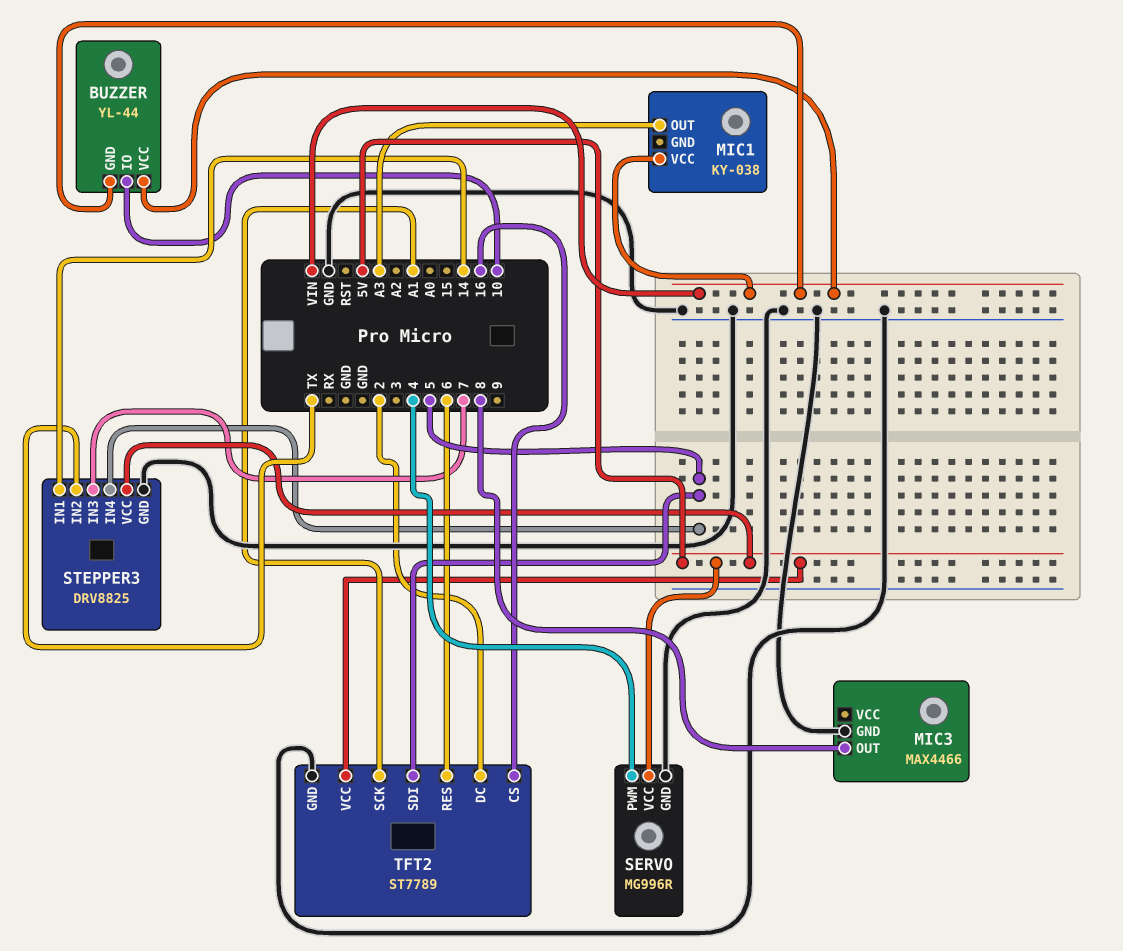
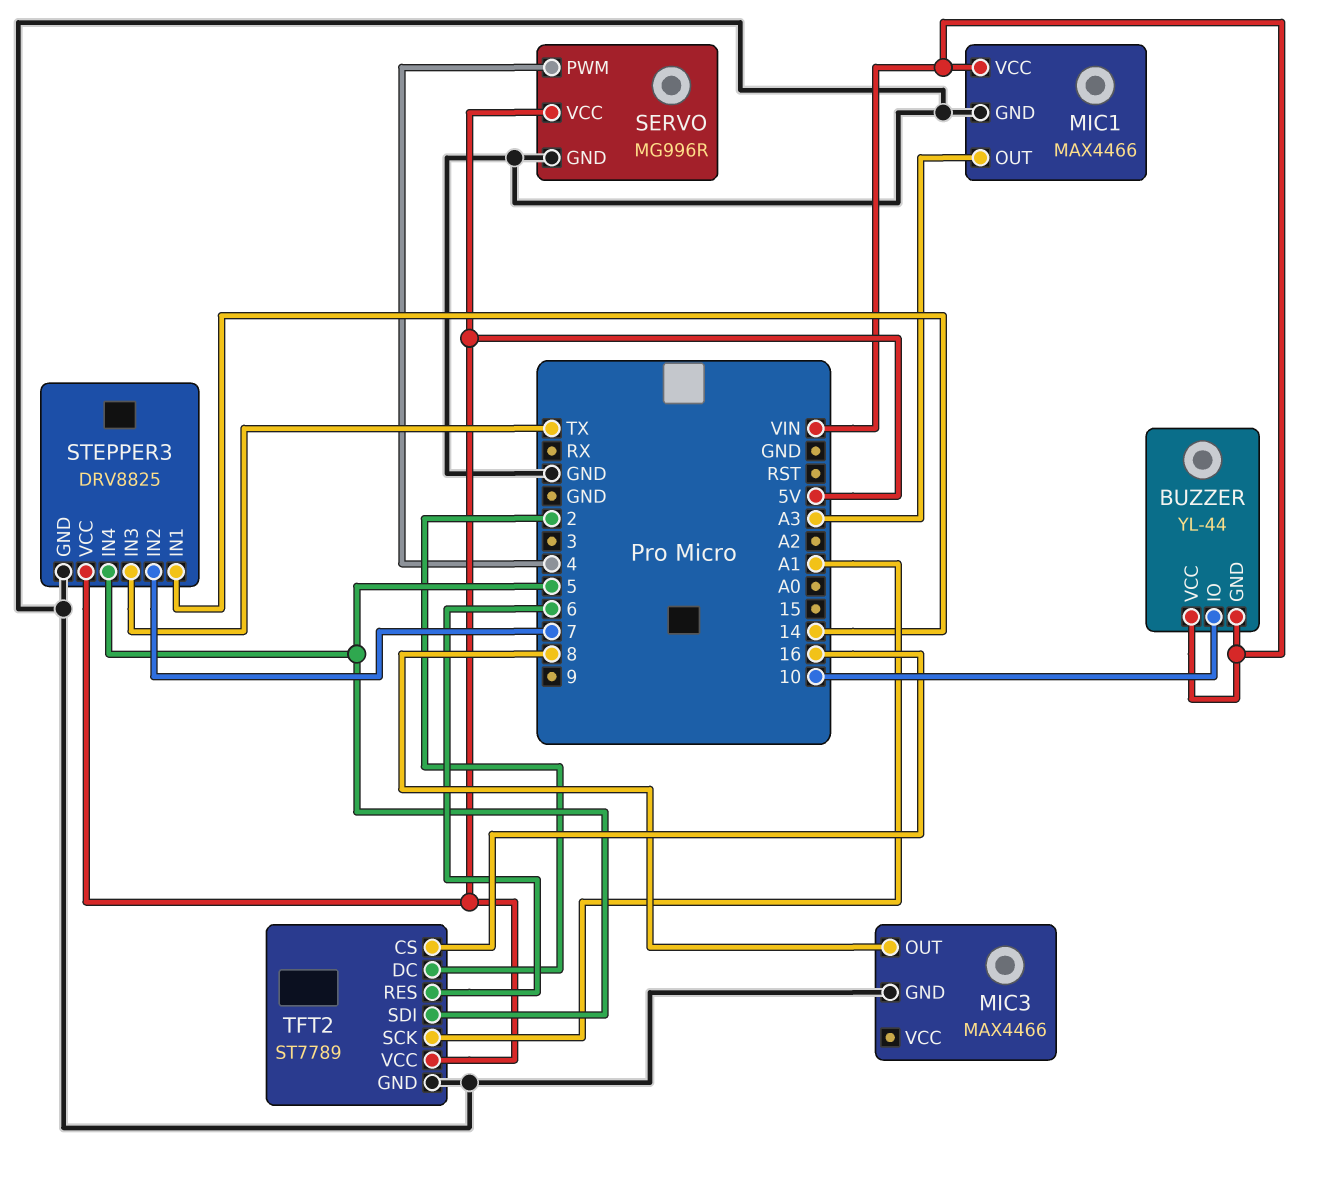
MIC1: KY-038 -> MAX4466
MIC1 pin GND: none -> GND
STEPPER3 pin IN2: TX -> 7
STEPPER3 pin IN3: 7 -> TX

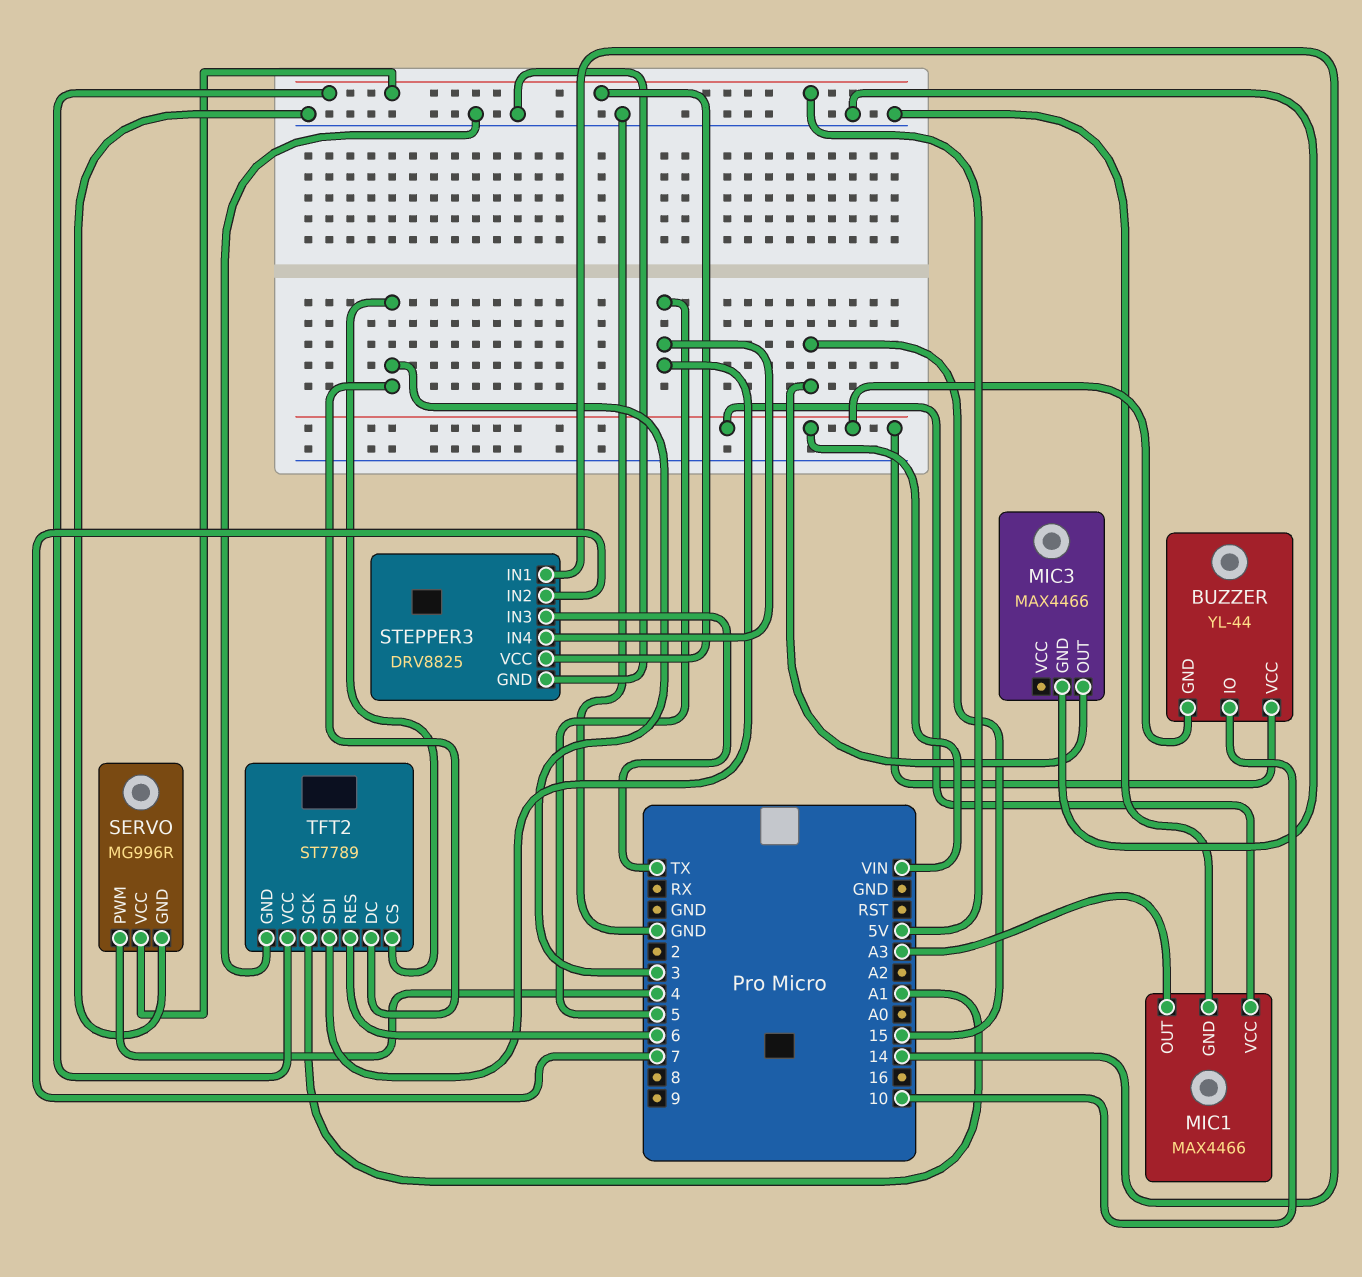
MIC3 pin OUT: 8 -> 15
TFT2 pin CS: 16 -> 3
TFT2 pin DC: 2 -> 3

